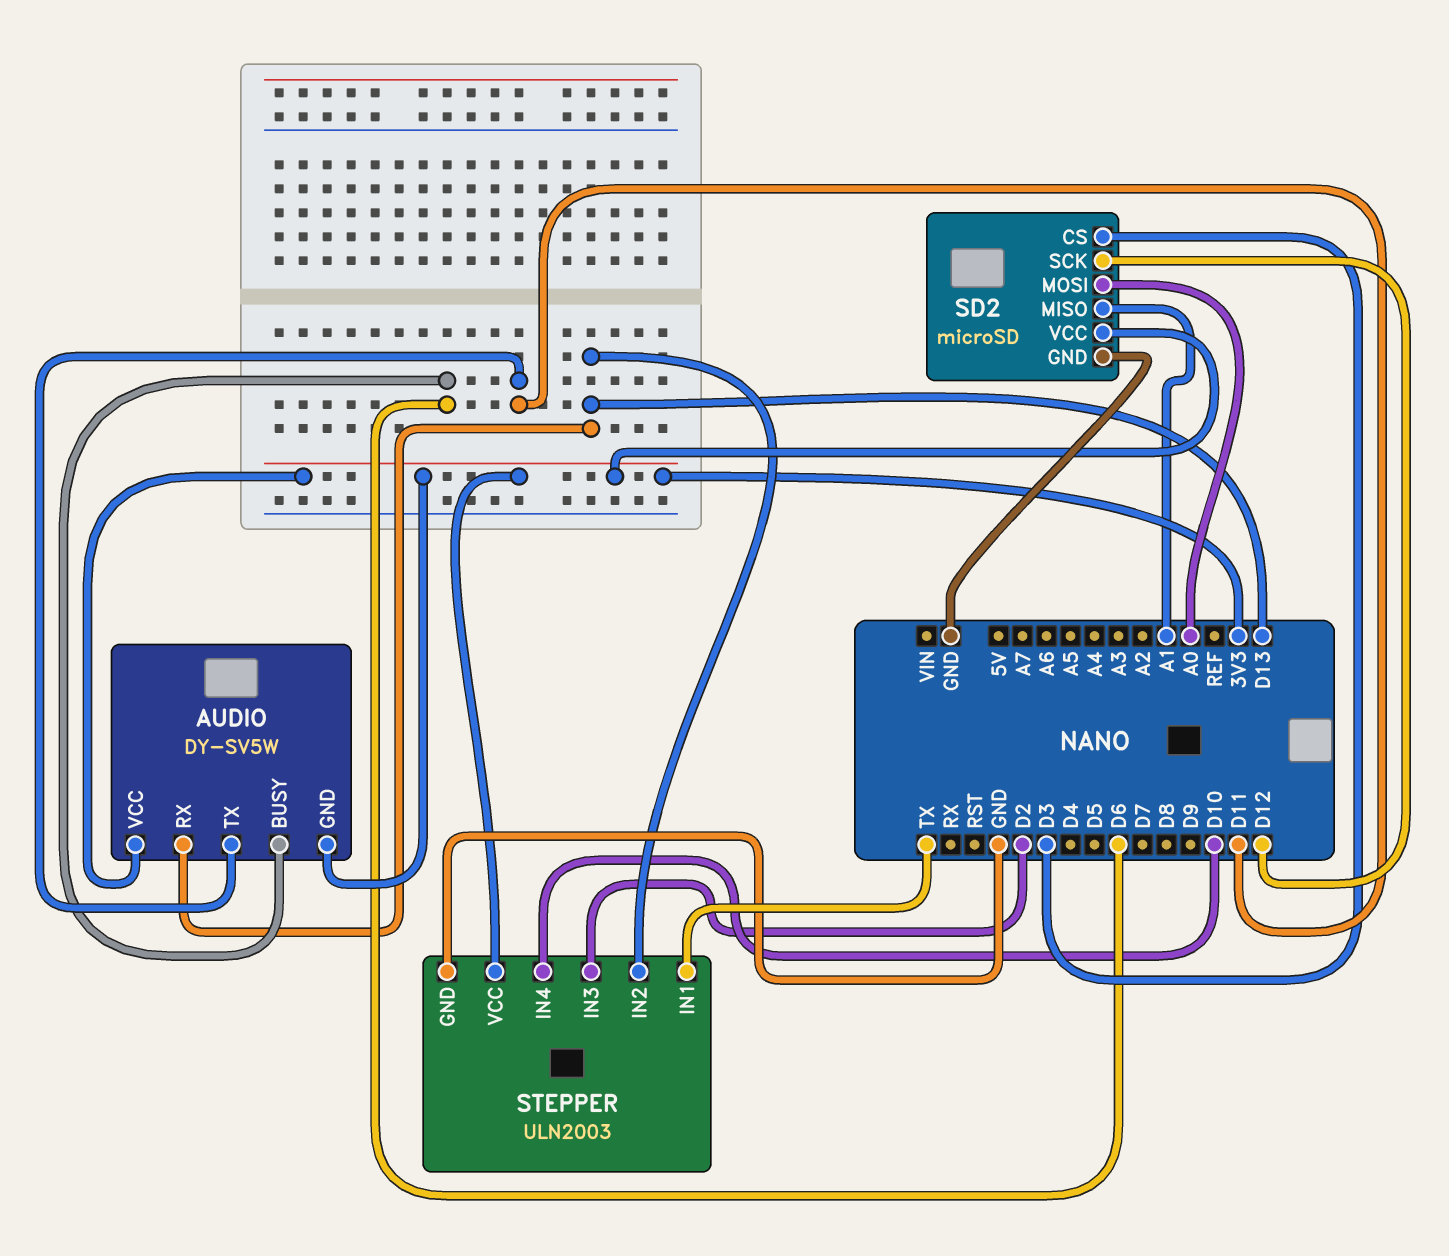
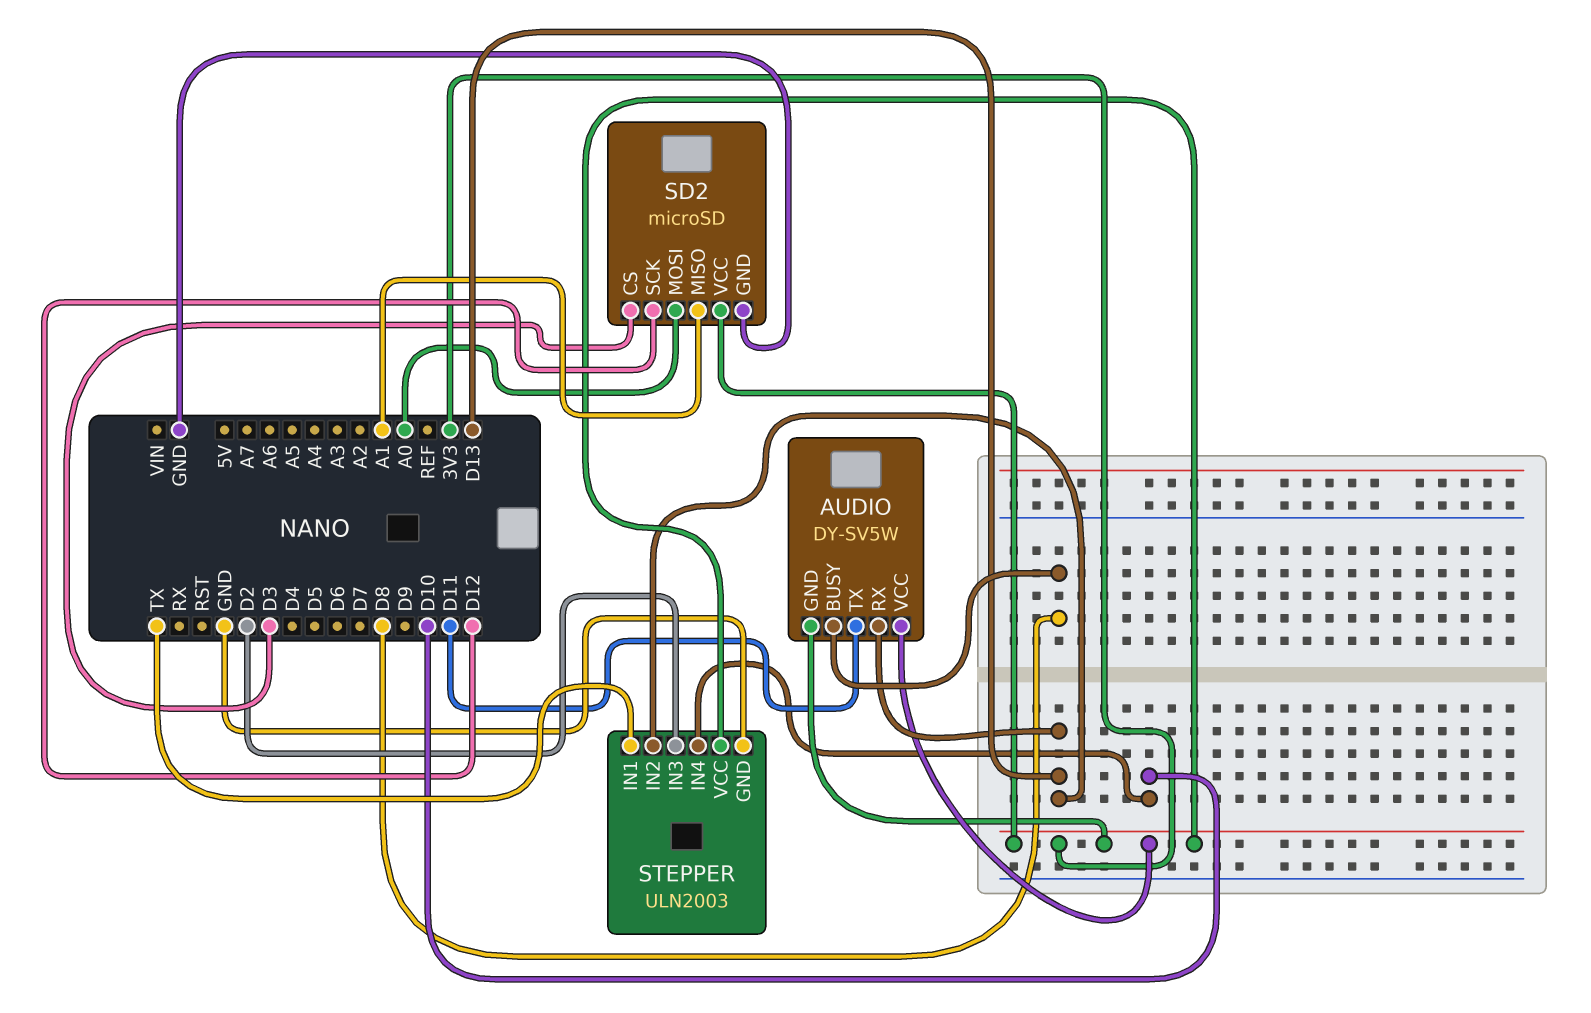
AUDIO pin BUSY: D6 -> D8

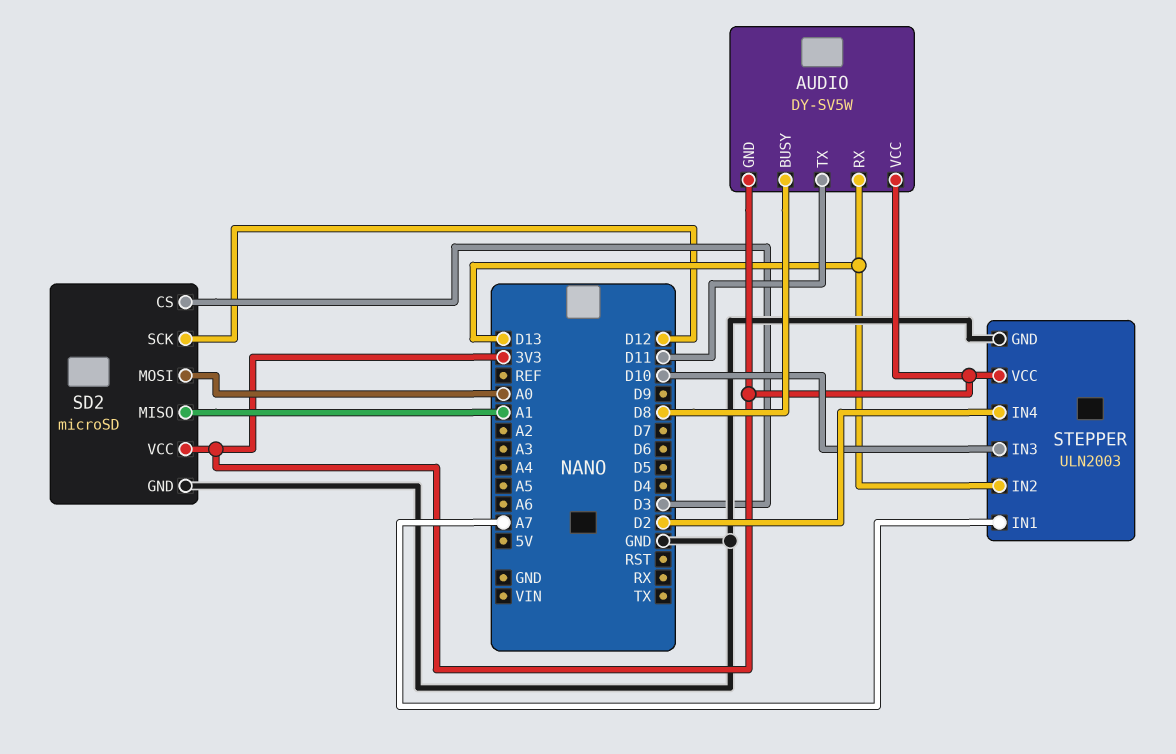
STEPPER pin IN1: TX -> A7
STEPPER pin IN3: D2 -> D10
STEPPER pin IN4: D10 -> D2

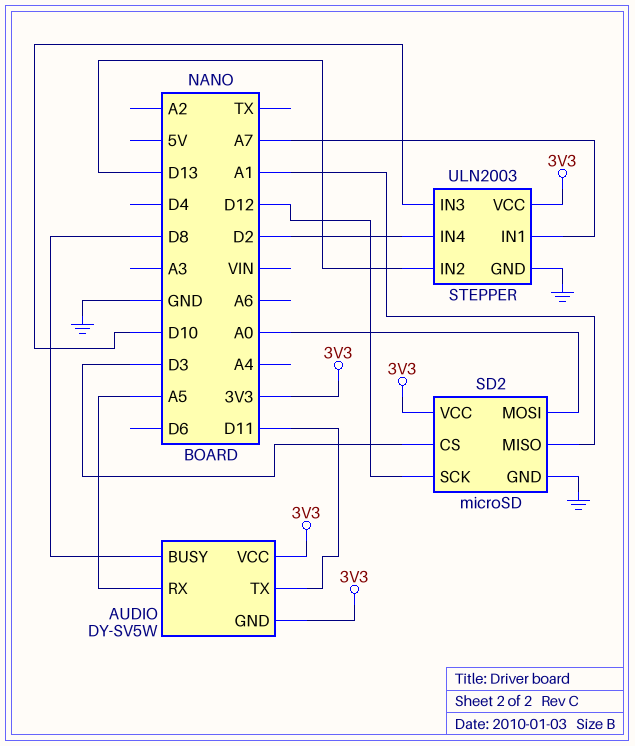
AUDIO pin RX: D13 -> A5

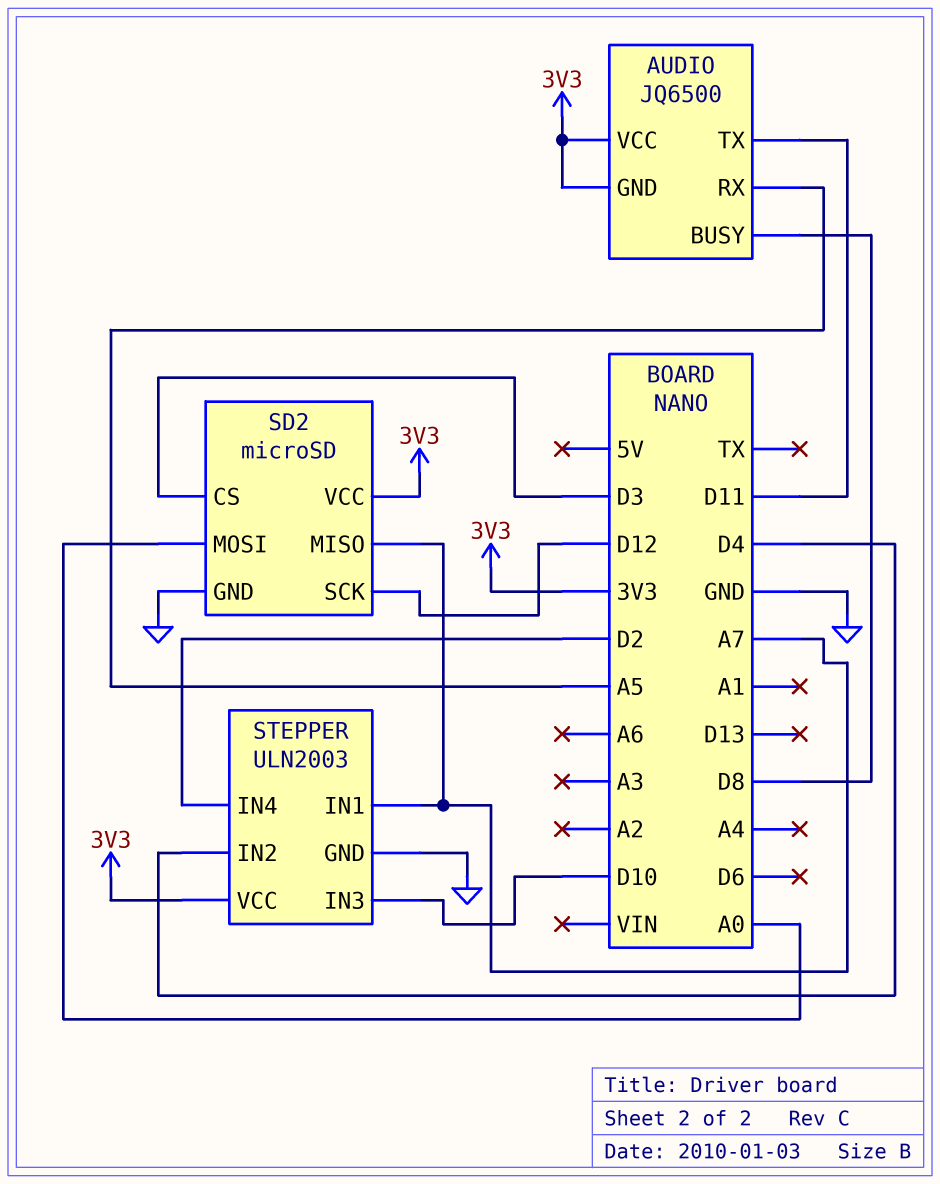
AUDIO: DY-SV5W -> JQ6500
SD2 pin MISO: A1 -> A7
STEPPER pin IN2: D13 -> D4

